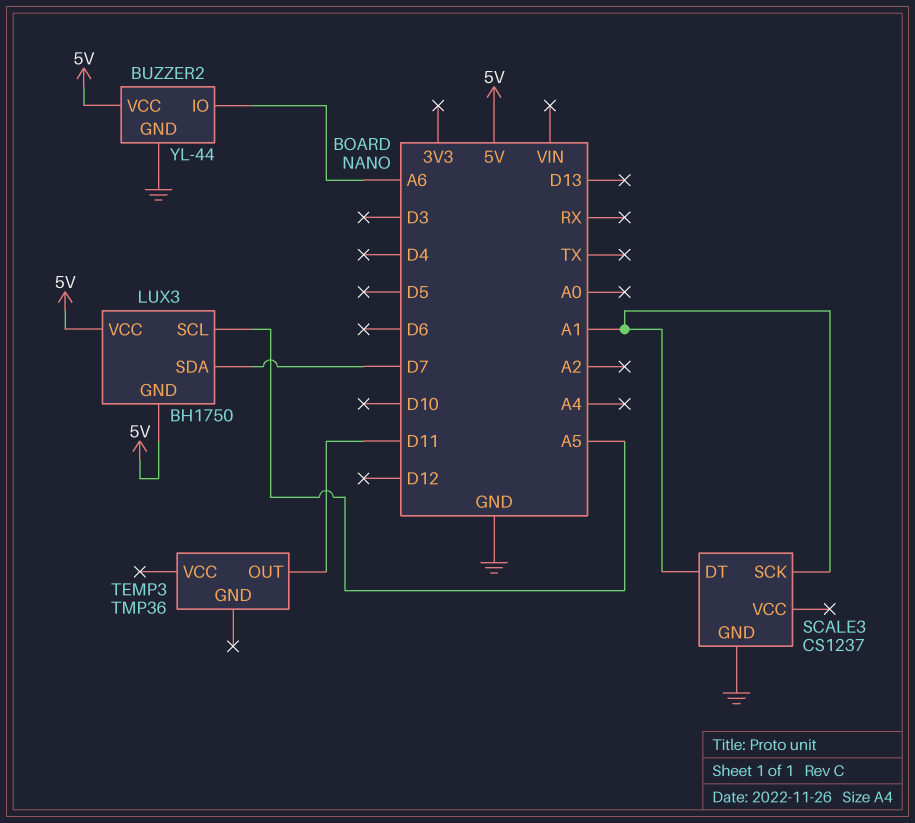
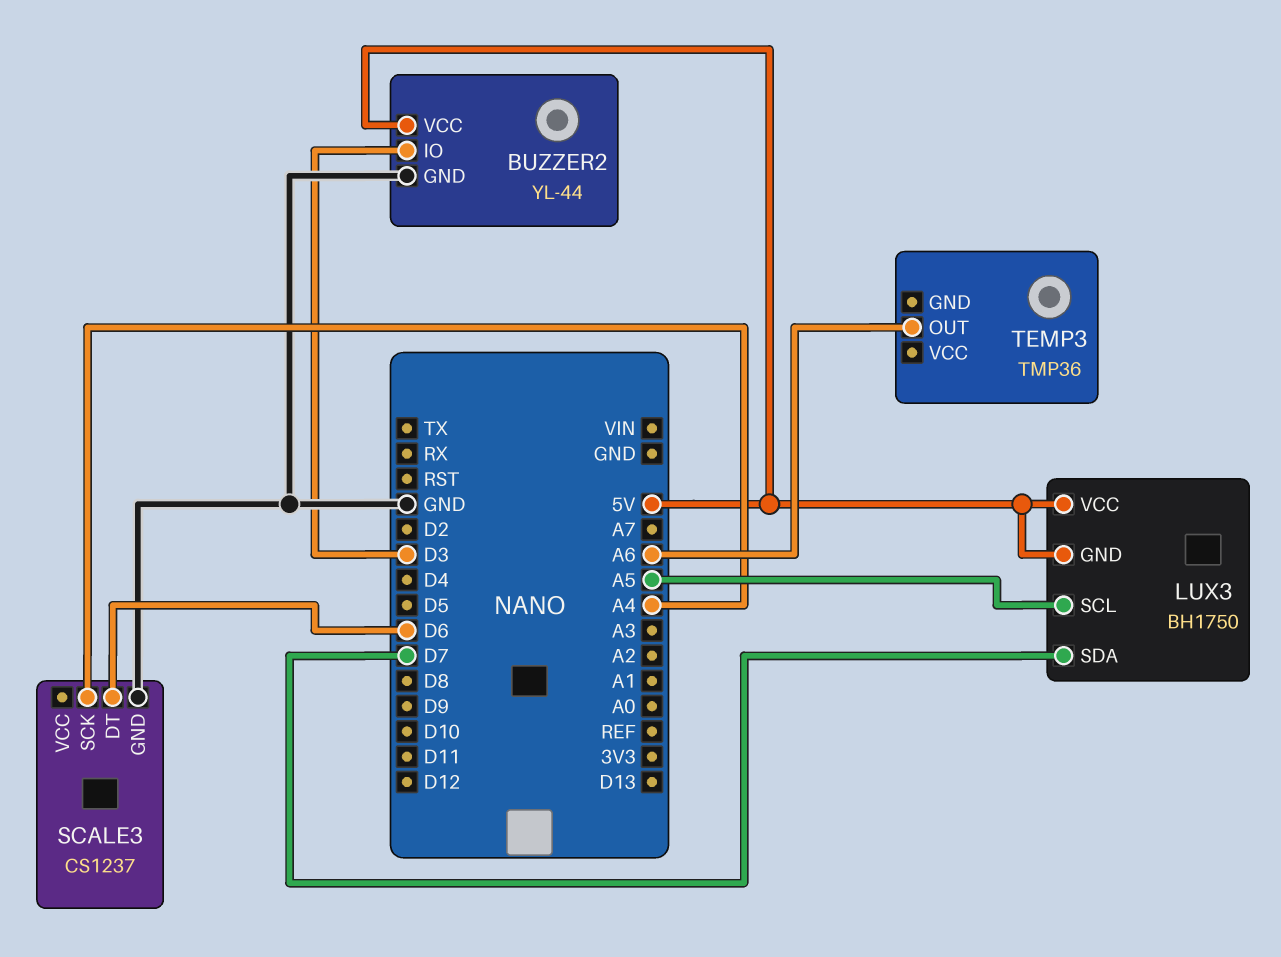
BUZZER2 pin IO: A6 -> D3
SCALE3 pin DT: A1 -> D6
SCALE3 pin SCK: A1 -> A4
TEMP3 pin OUT: D11 -> A6

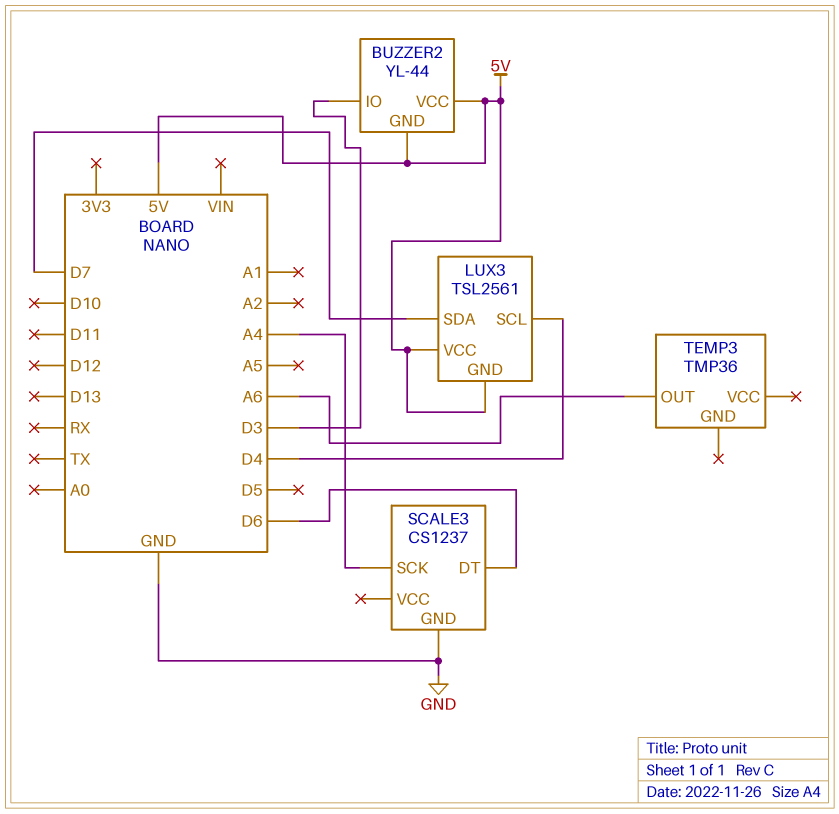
BUZZER2 pin GND: GND -> 5V
LUX3: BH1750 -> TSL2561
LUX3 pin SCL: A5 -> D4

